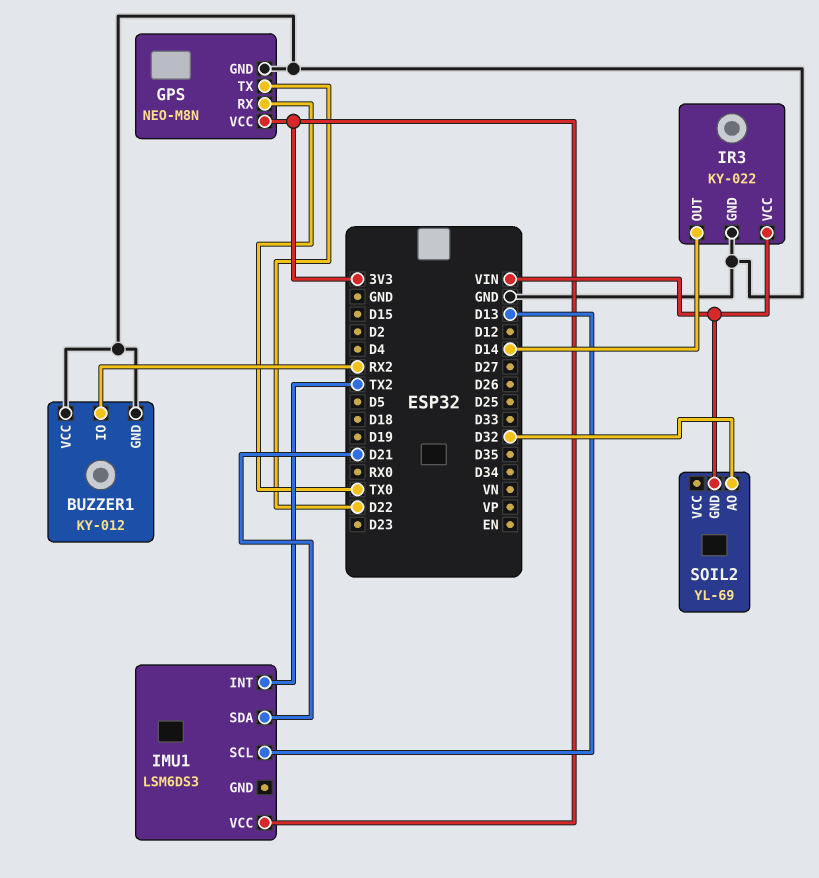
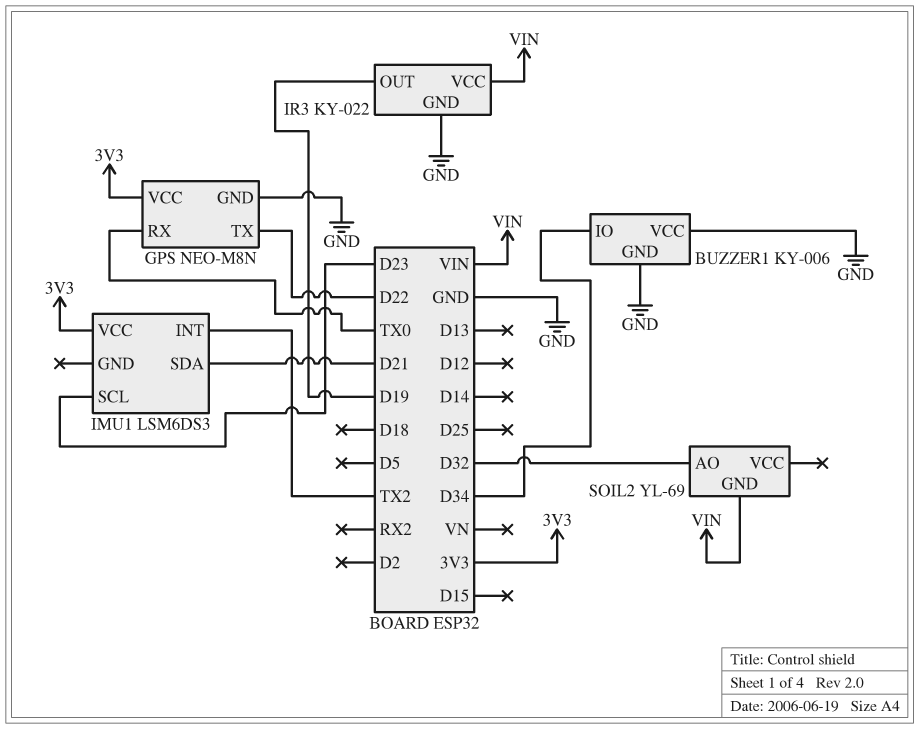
BUZZER1: KY-012 -> KY-006
BUZZER1 pin IO: RX2 -> D34
IMU1 pin SCL: D13 -> D23
IR3 pin OUT: D14 -> D19

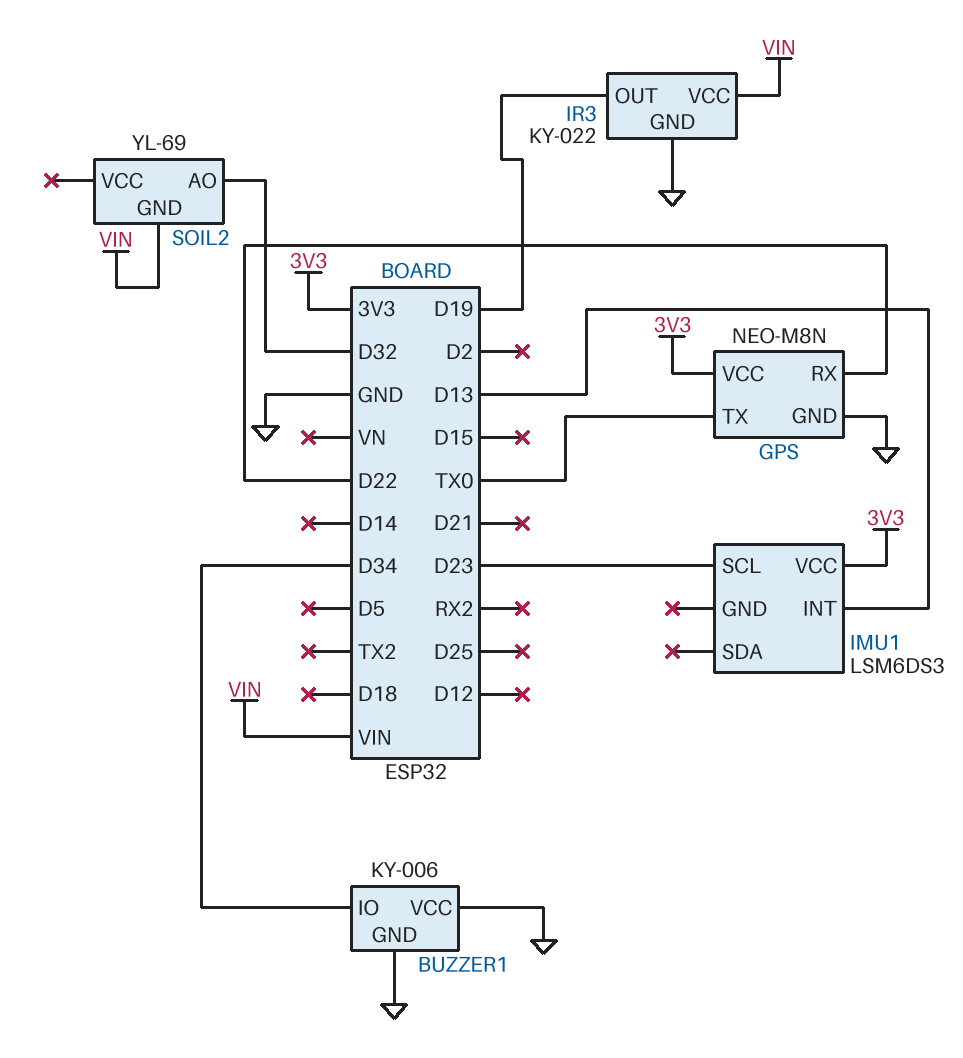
GPS pin RX: TX0 -> D22
GPS pin TX: D22 -> TX0
IMU1 pin INT: TX2 -> D13
IMU1 pin SDA: D21 -> none

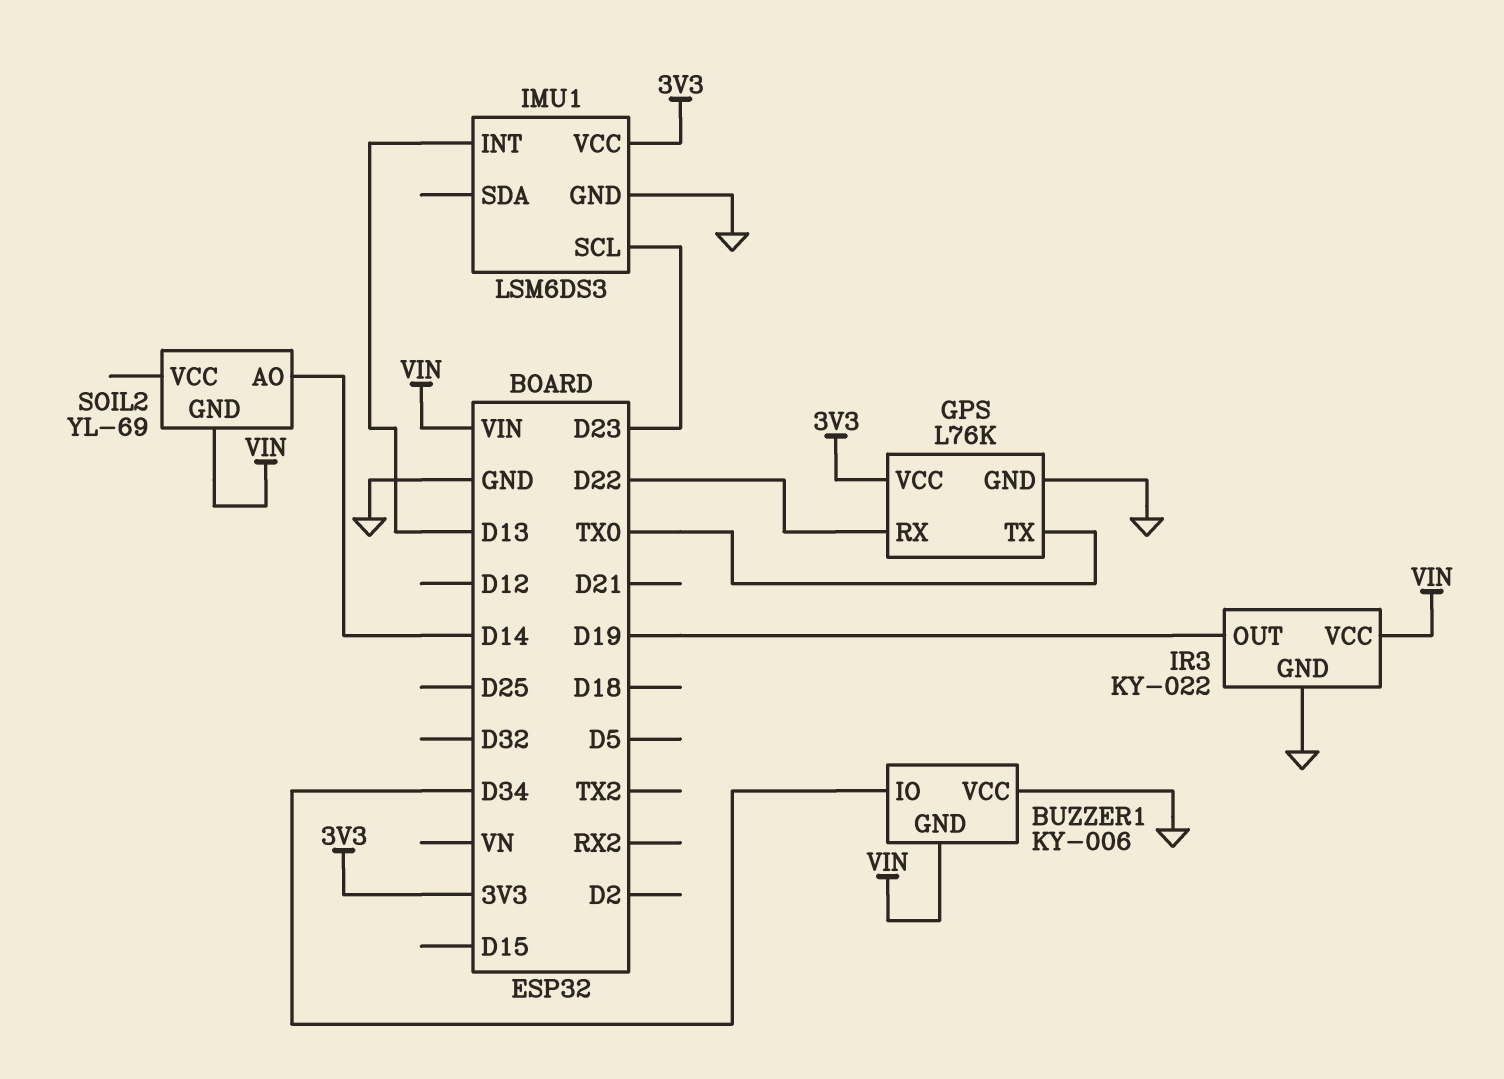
BUZZER1 pin GND: GND -> VIN
GPS: NEO-M8N -> L76K
IMU1 pin GND: none -> GND
SOIL2 pin AO: D32 -> D14

